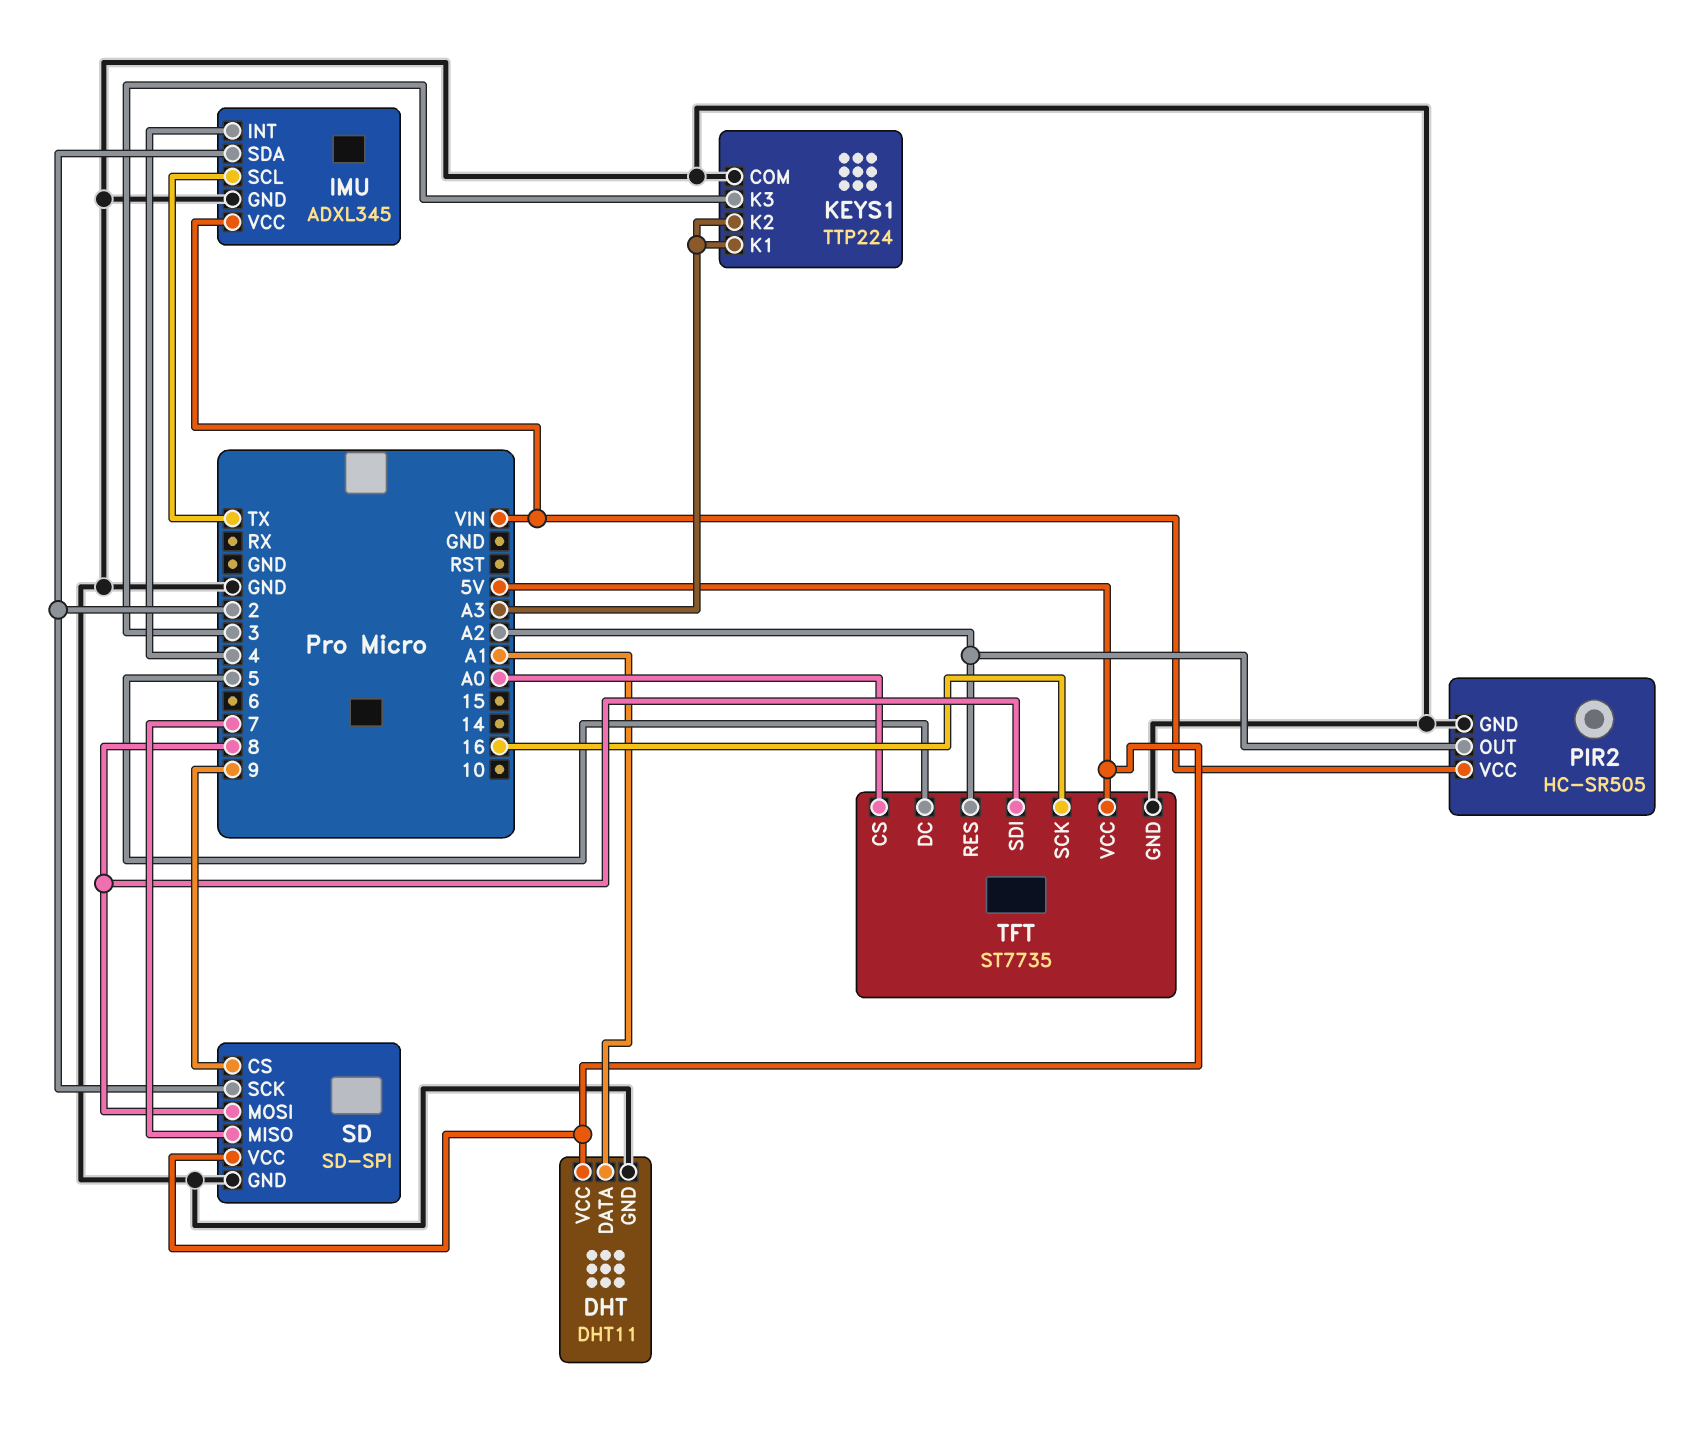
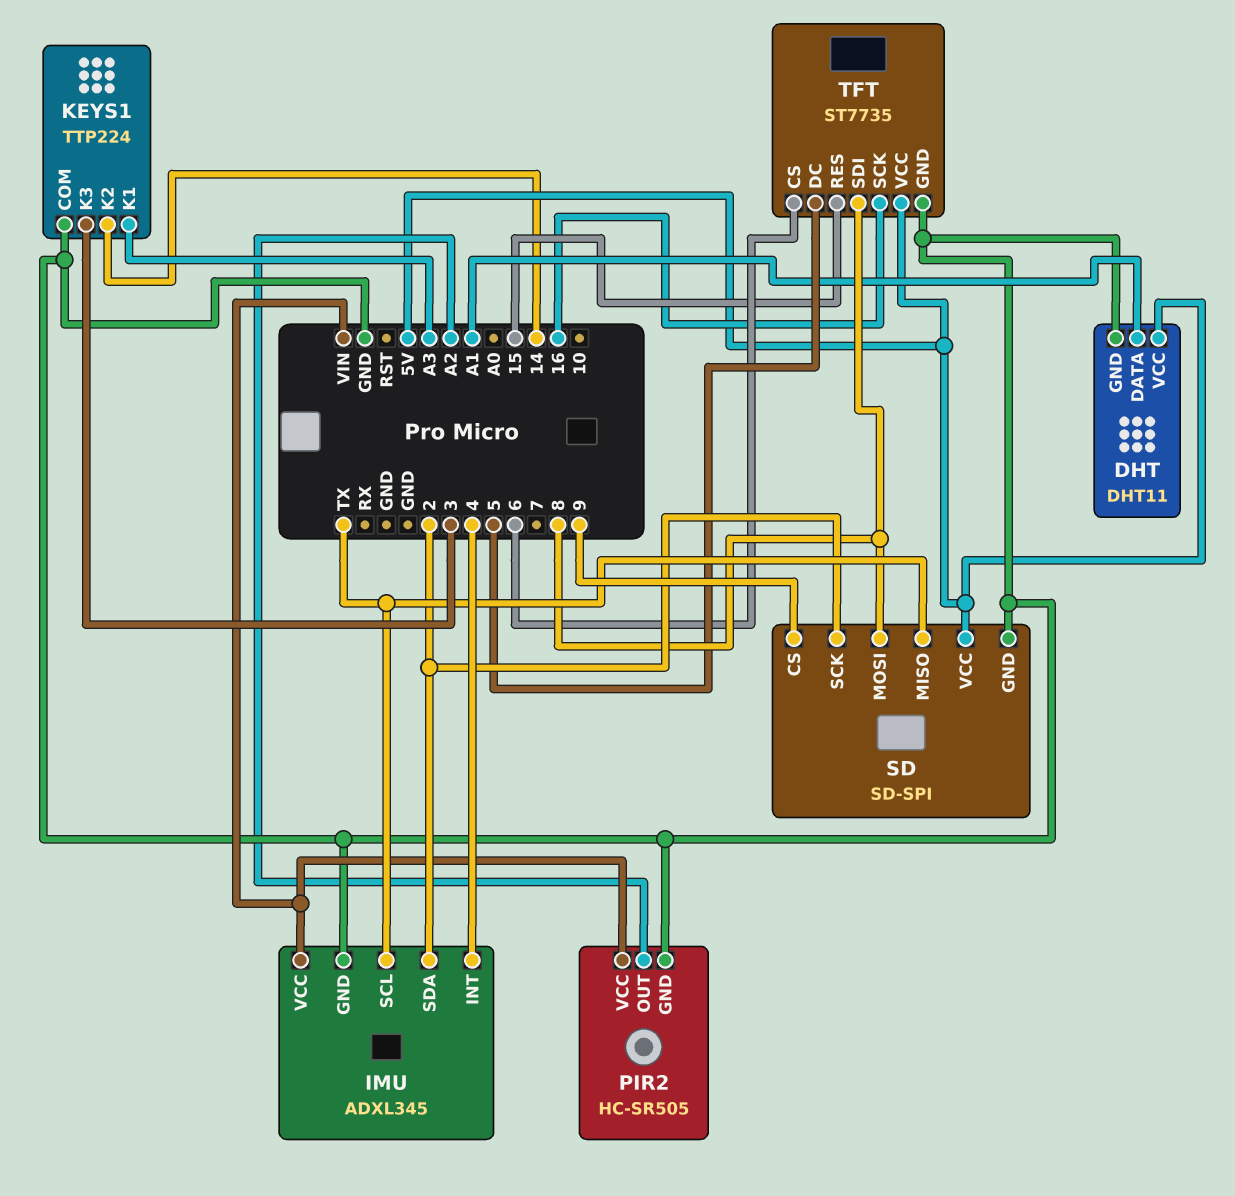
KEYS1 pin K2: A3 -> 14
SD pin MISO: 7 -> TX
TFT pin CS: A0 -> 6
TFT pin RES: A2 -> 15

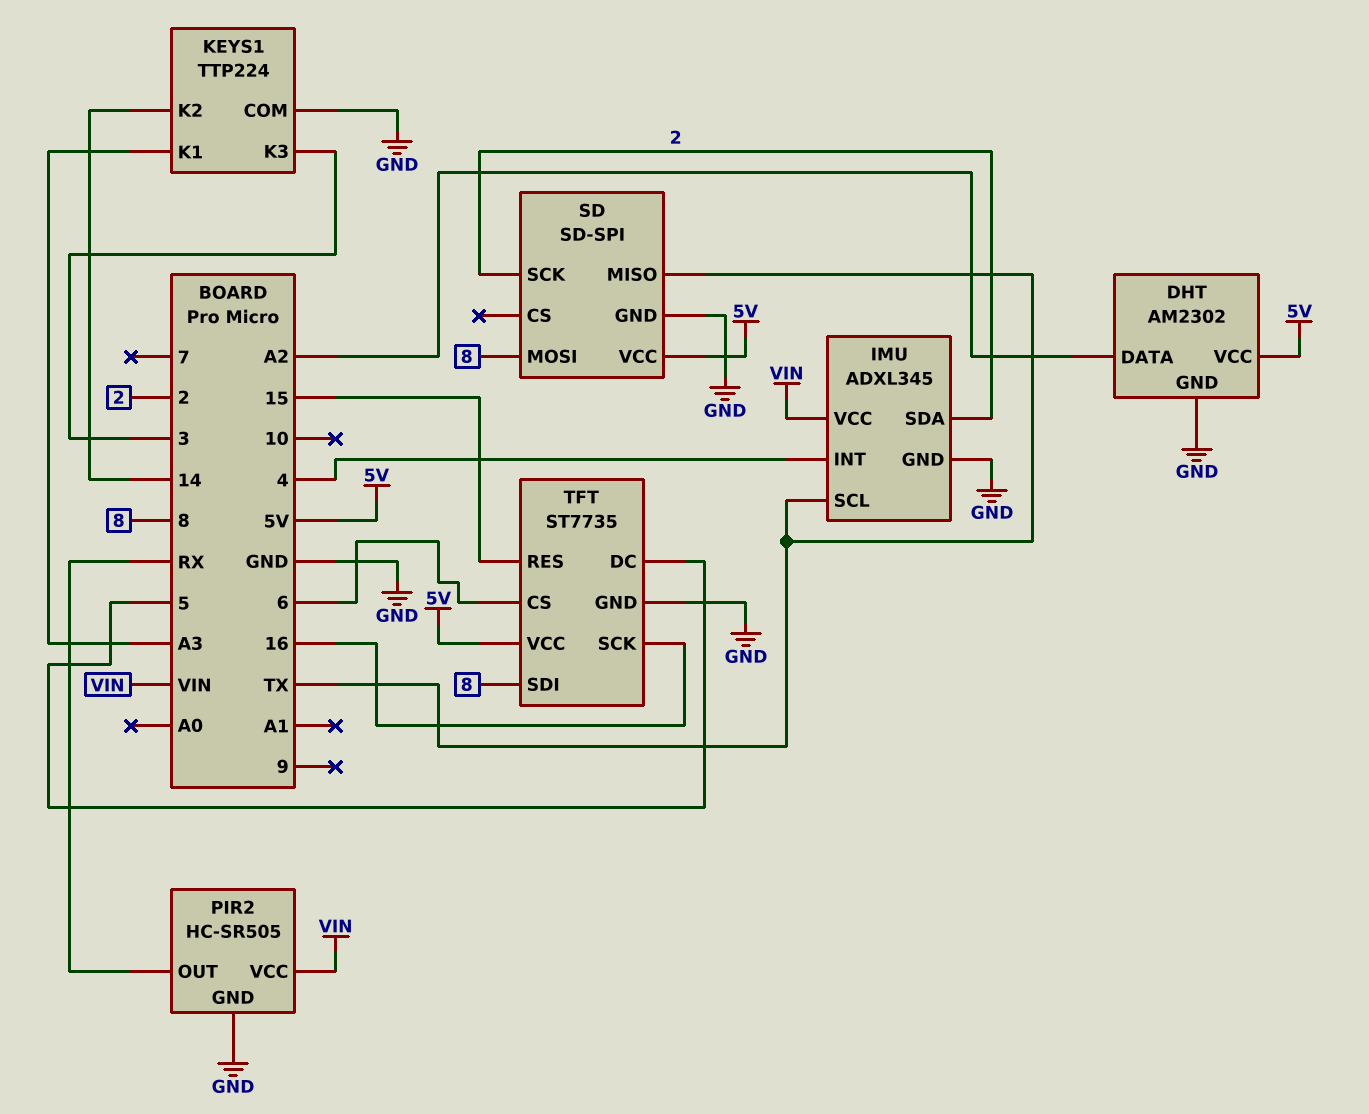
DHT: DHT11 -> AM2302
DHT pin DATA: A1 -> A2
PIR2 pin OUT: A2 -> RX
SD pin CS: 9 -> none

